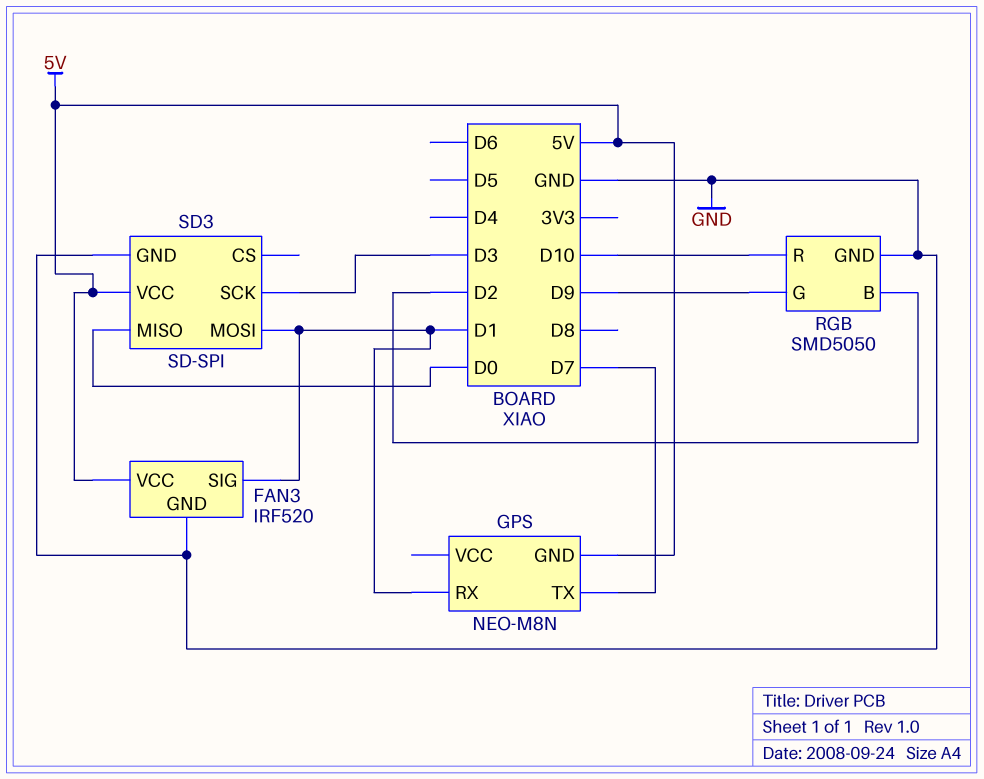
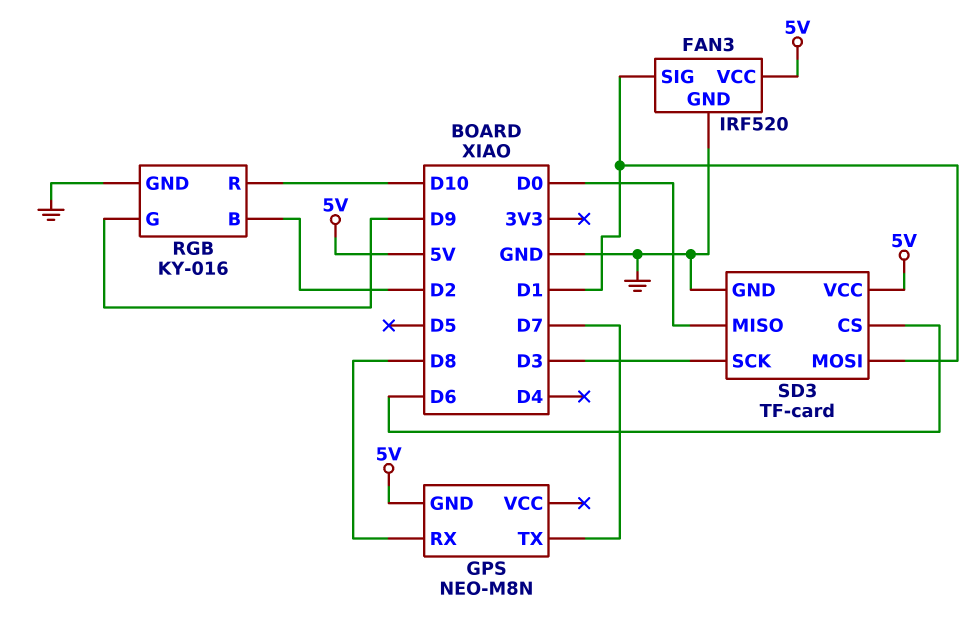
GPS pin RX: D1 -> D8
RGB: SMD5050 -> KY-016
SD3: SD-SPI -> TF-card
SD3 pin CS: none -> D6

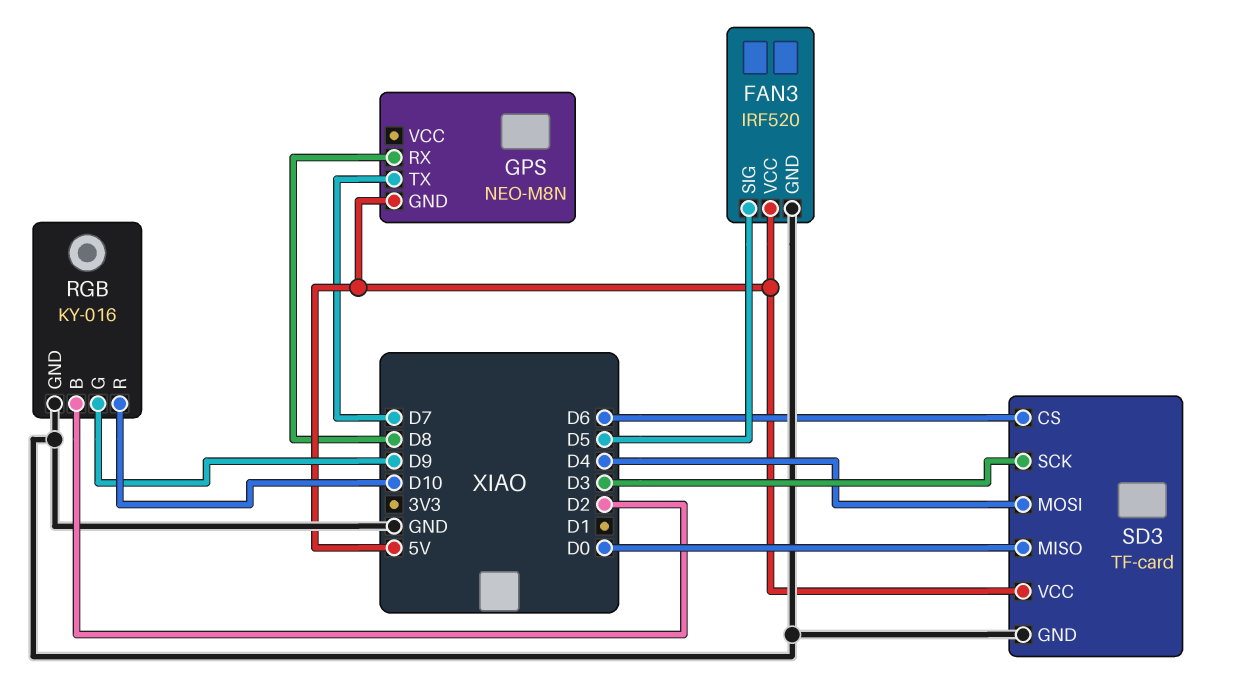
FAN3 pin SIG: D1 -> D5
SD3 pin MOSI: D1 -> D4

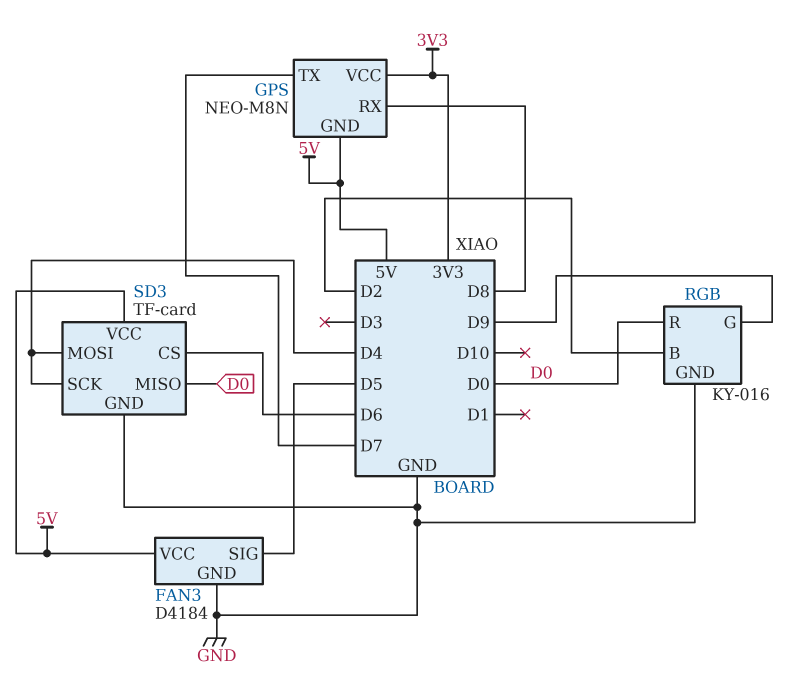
FAN3: IRF520 -> D4184
GPS pin VCC: none -> 3V3
RGB pin R: D10 -> D0
SD3 pin SCK: D3 -> D4

